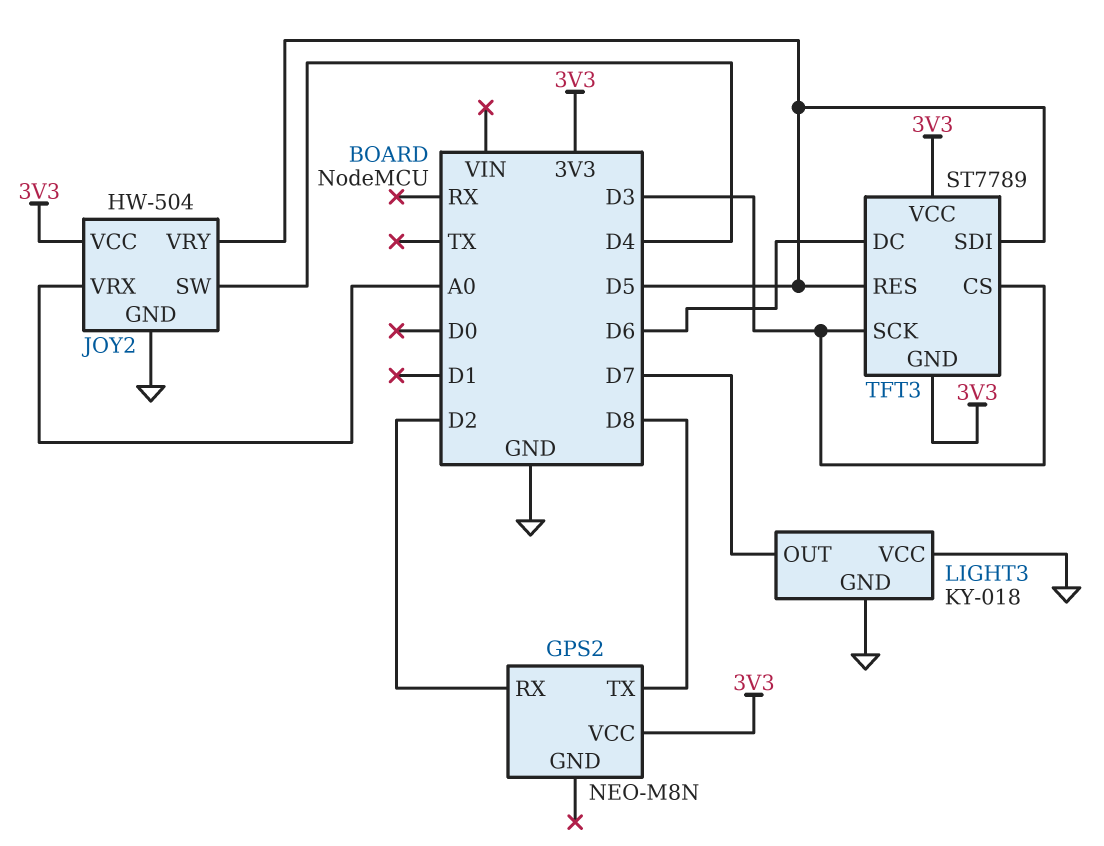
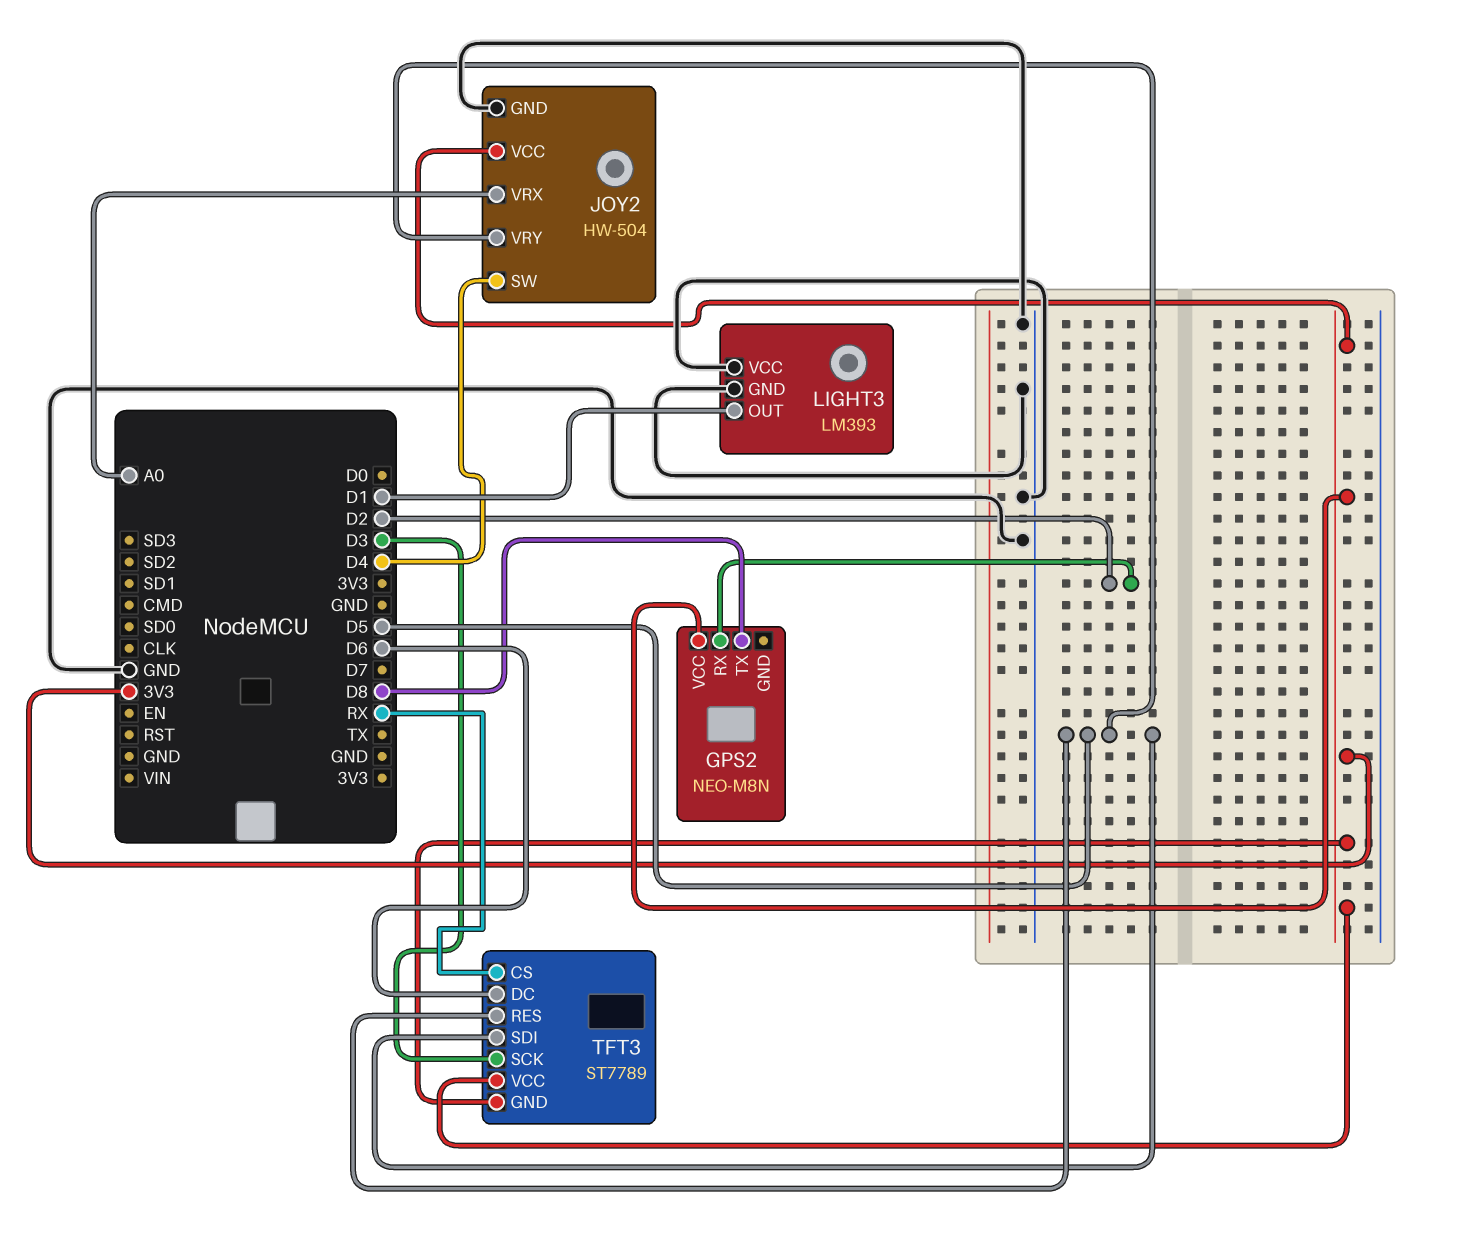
LIGHT3: KY-018 -> LM393
LIGHT3 pin OUT: D7 -> D1
TFT3 pin CS: D3 -> RX

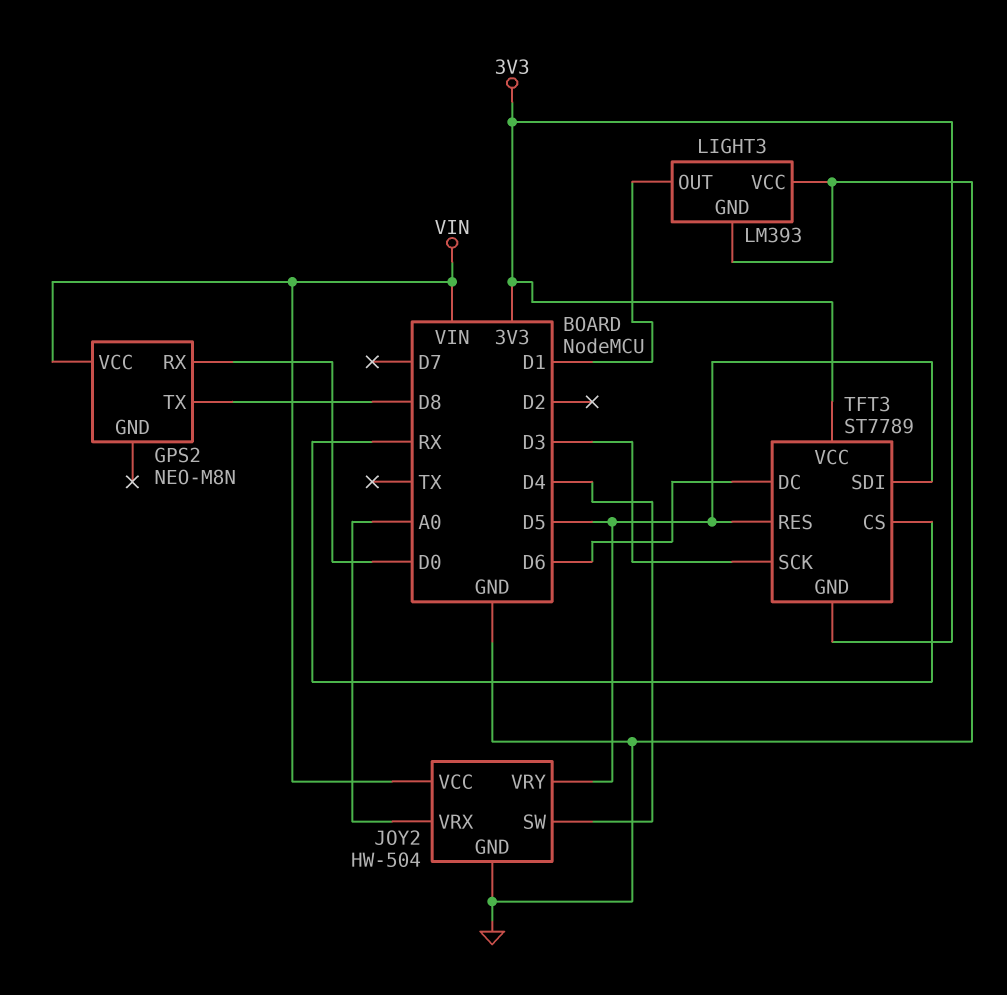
GPS2 pin RX: D2 -> D0
GPS2 pin VCC: 3V3 -> VIN
JOY2 pin VCC: 3V3 -> VIN

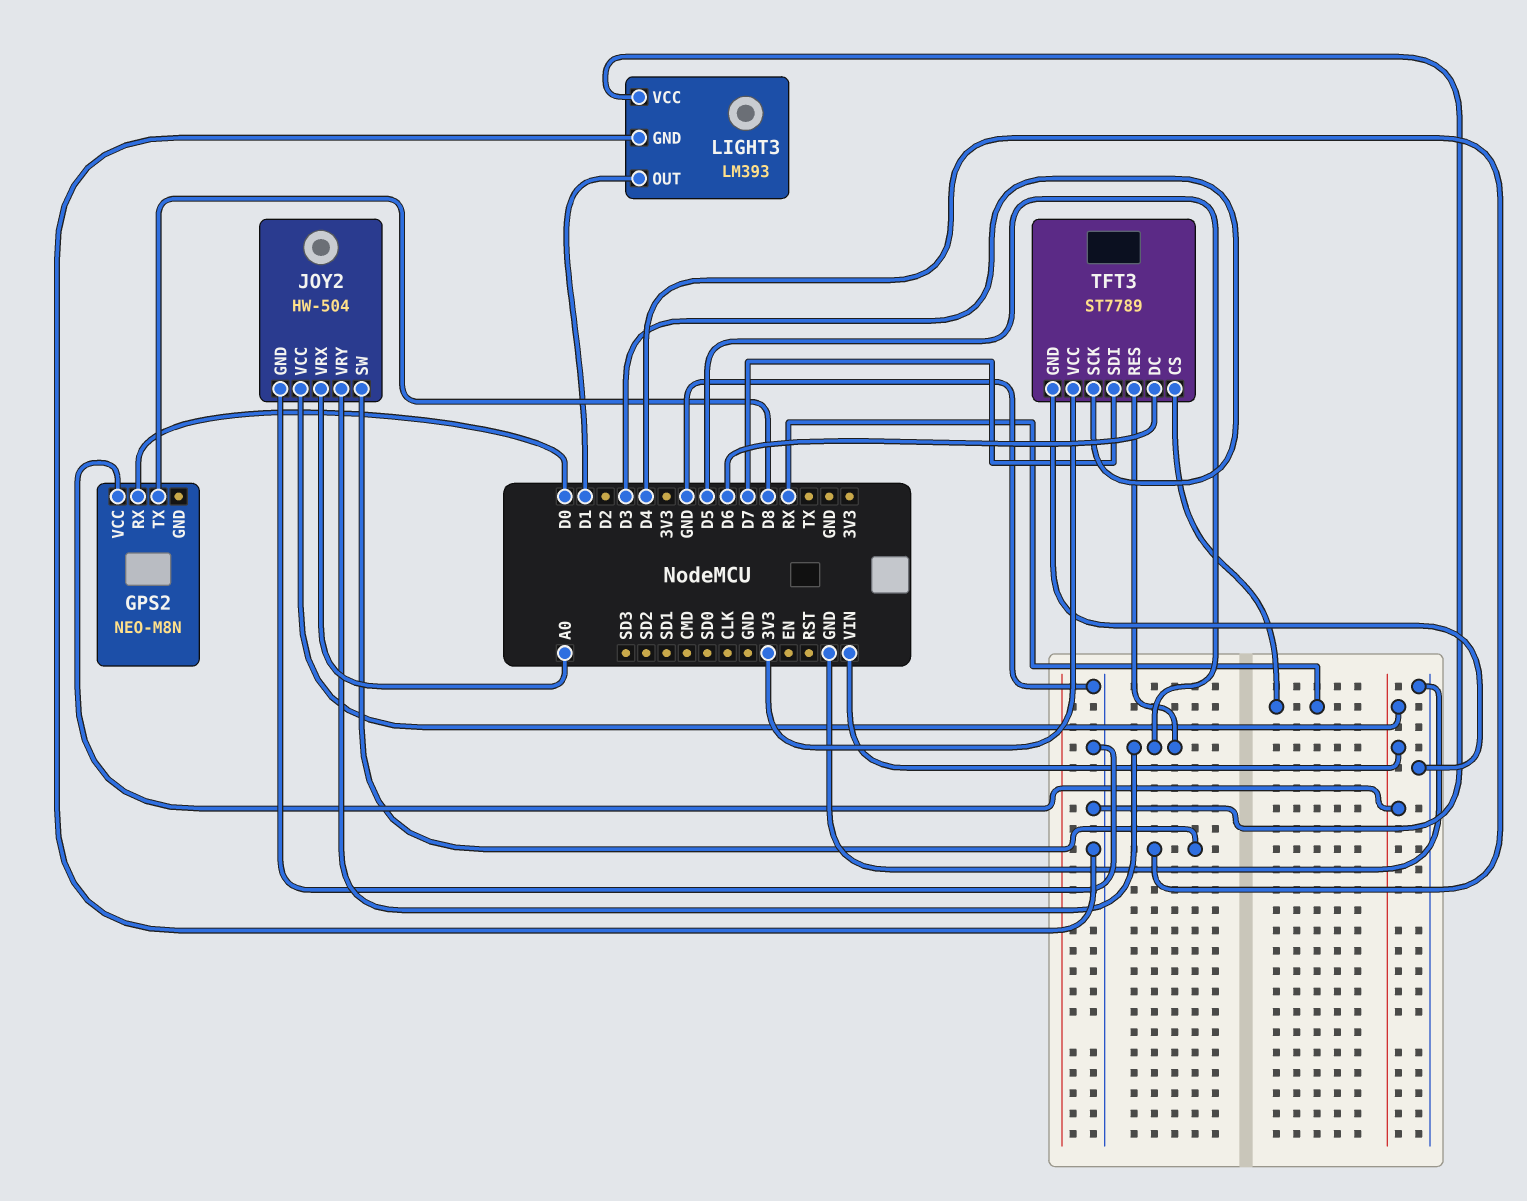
TFT3 pin GND: 3V3 -> GND
TFT3 pin SDI: D5 -> D7

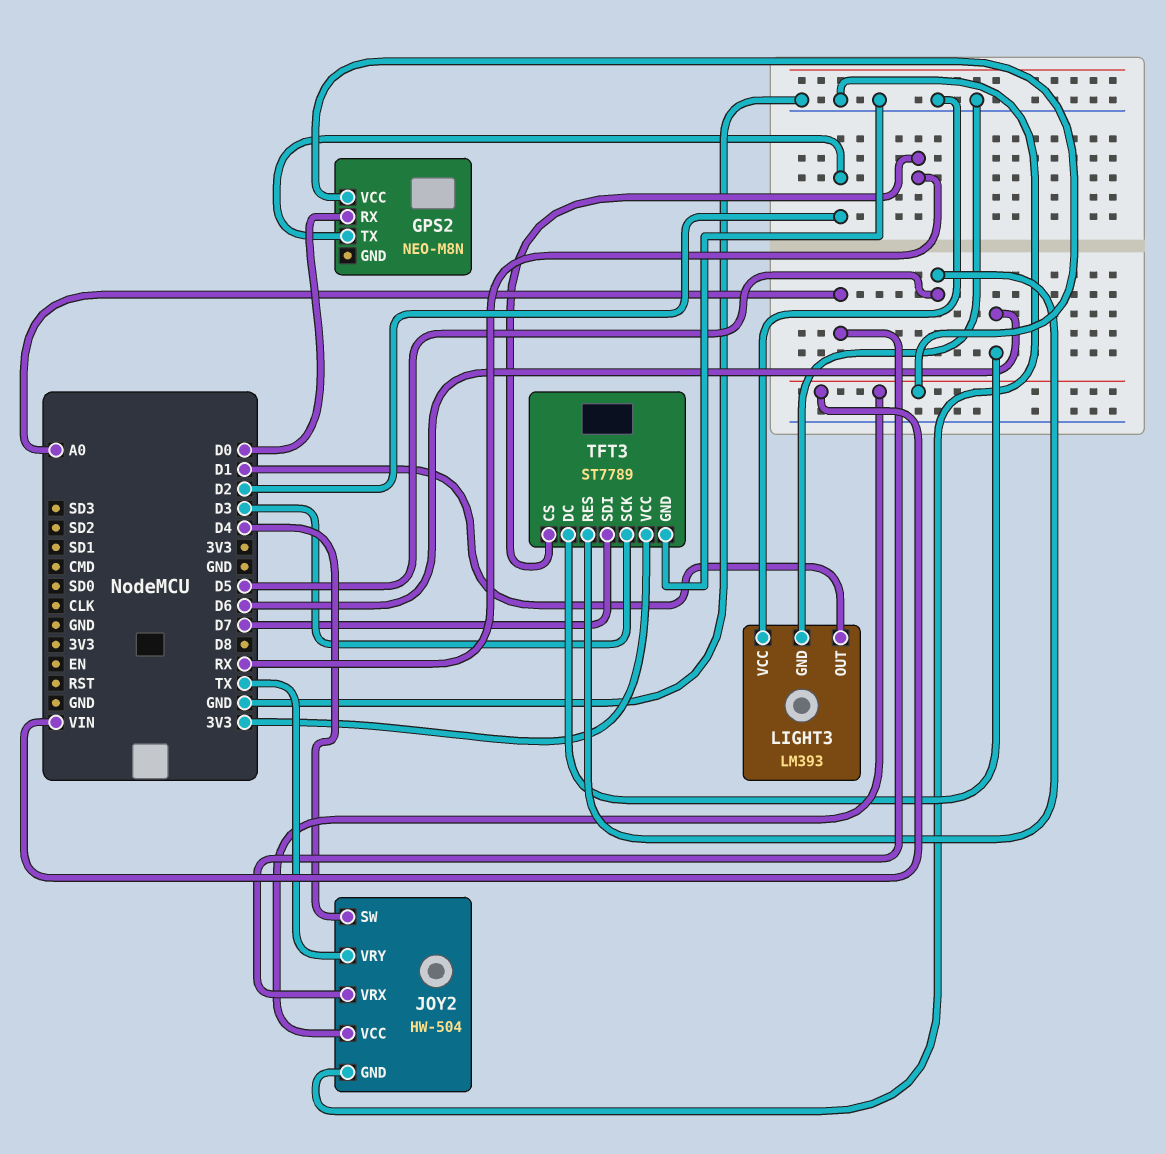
GPS2 pin TX: D8 -> D2
JOY2 pin VRY: D5 -> TX

